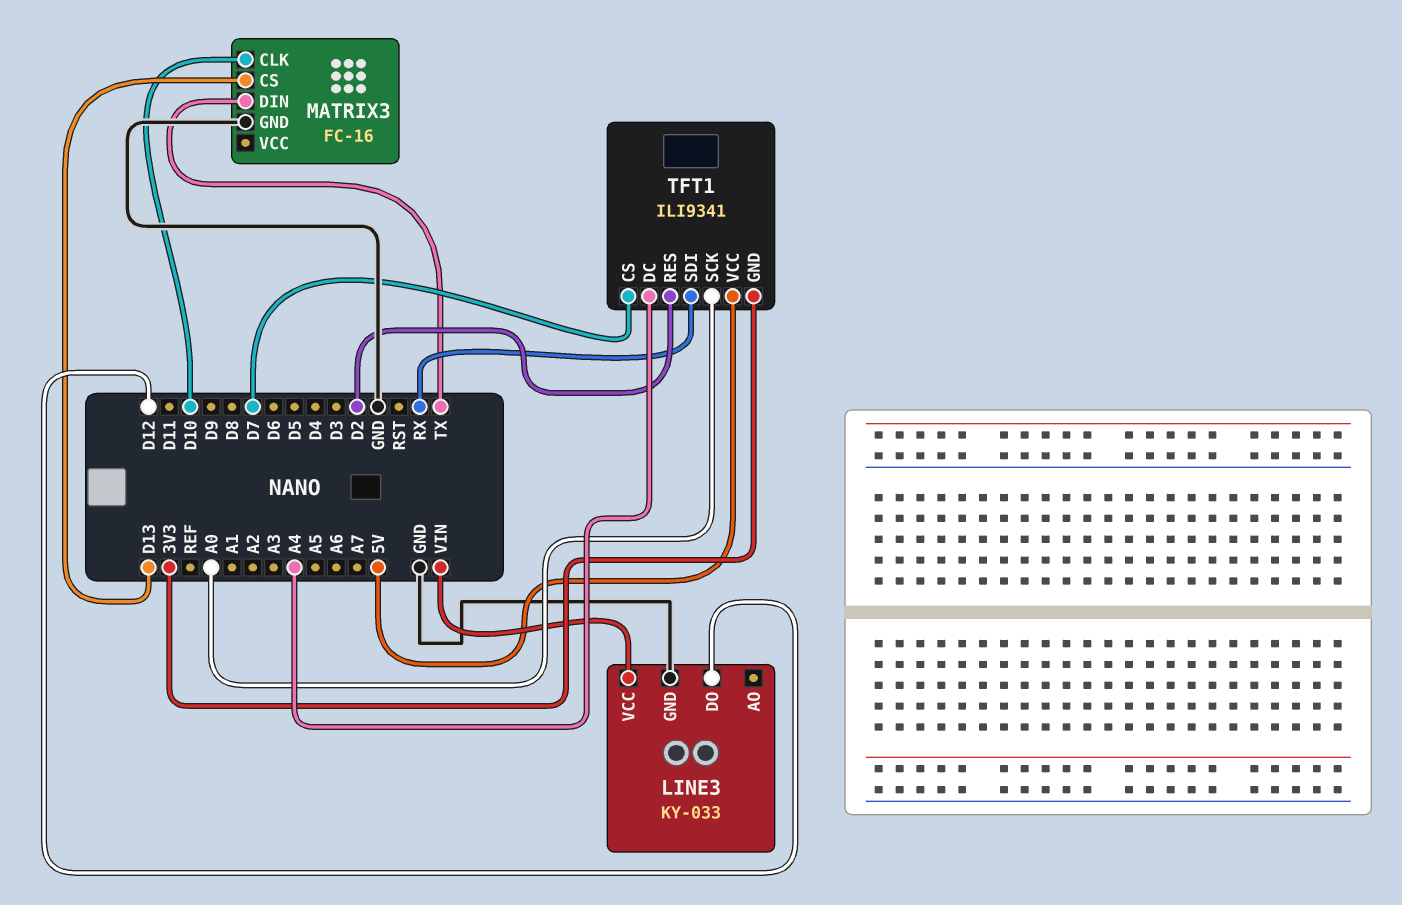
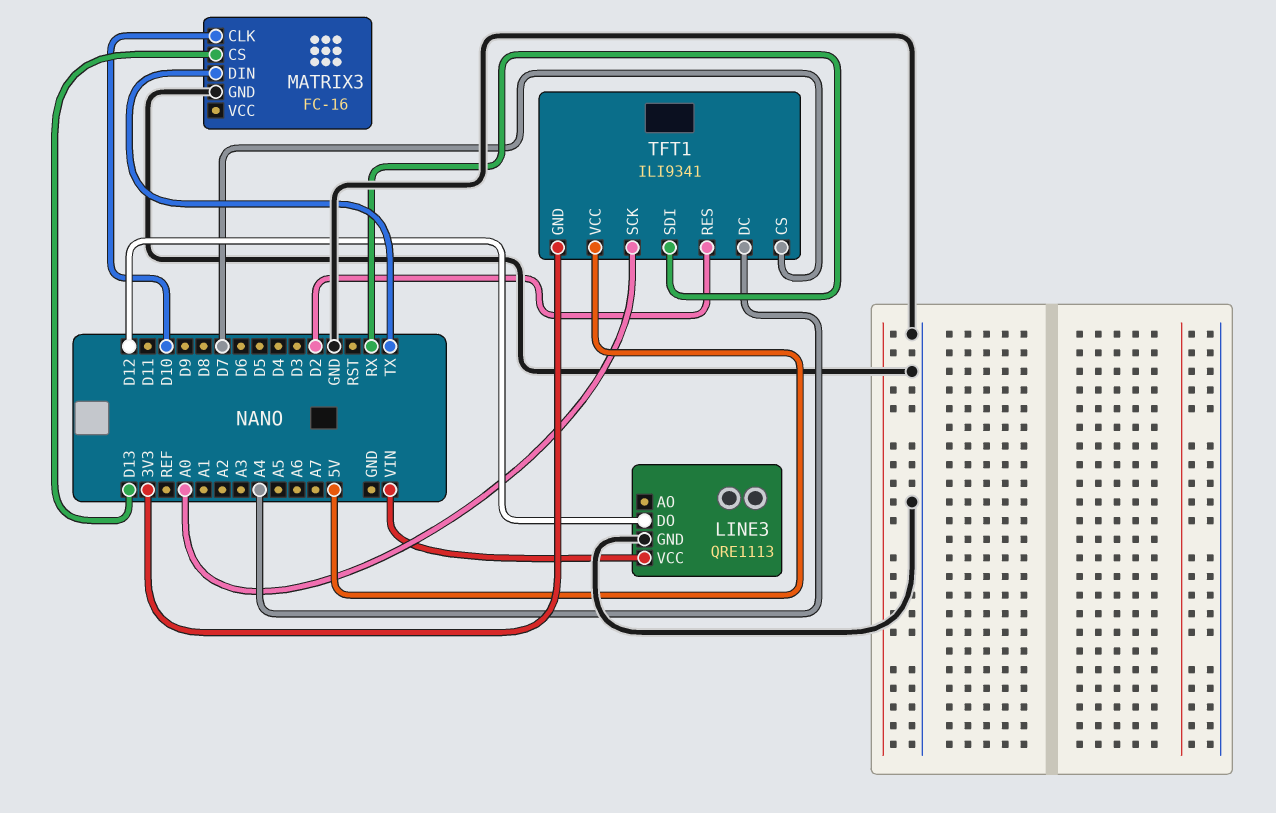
LINE3: KY-033 -> QRE1113

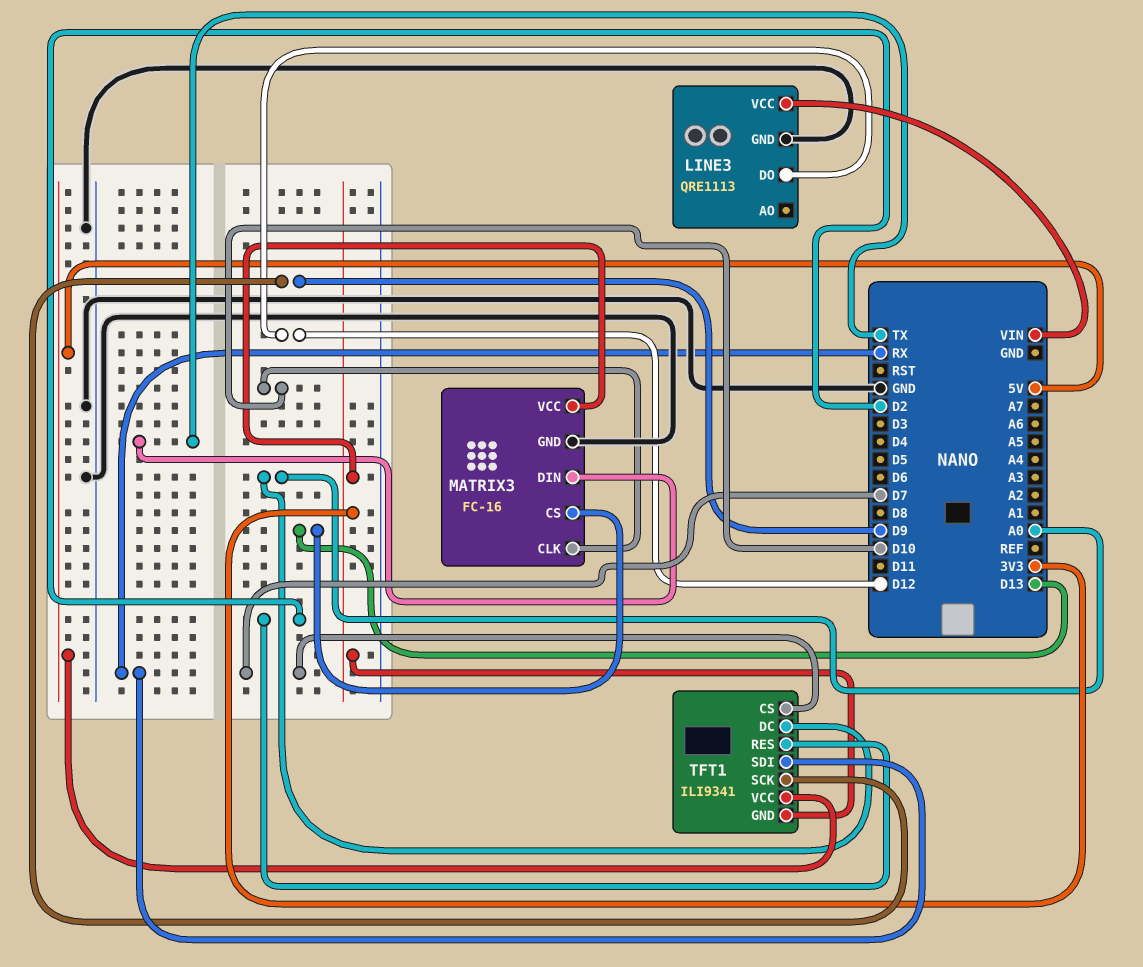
MATRIX3 pin VCC: none -> 3V3
TFT1 pin DC: A4 -> A0
TFT1 pin SCK: A0 -> D9

